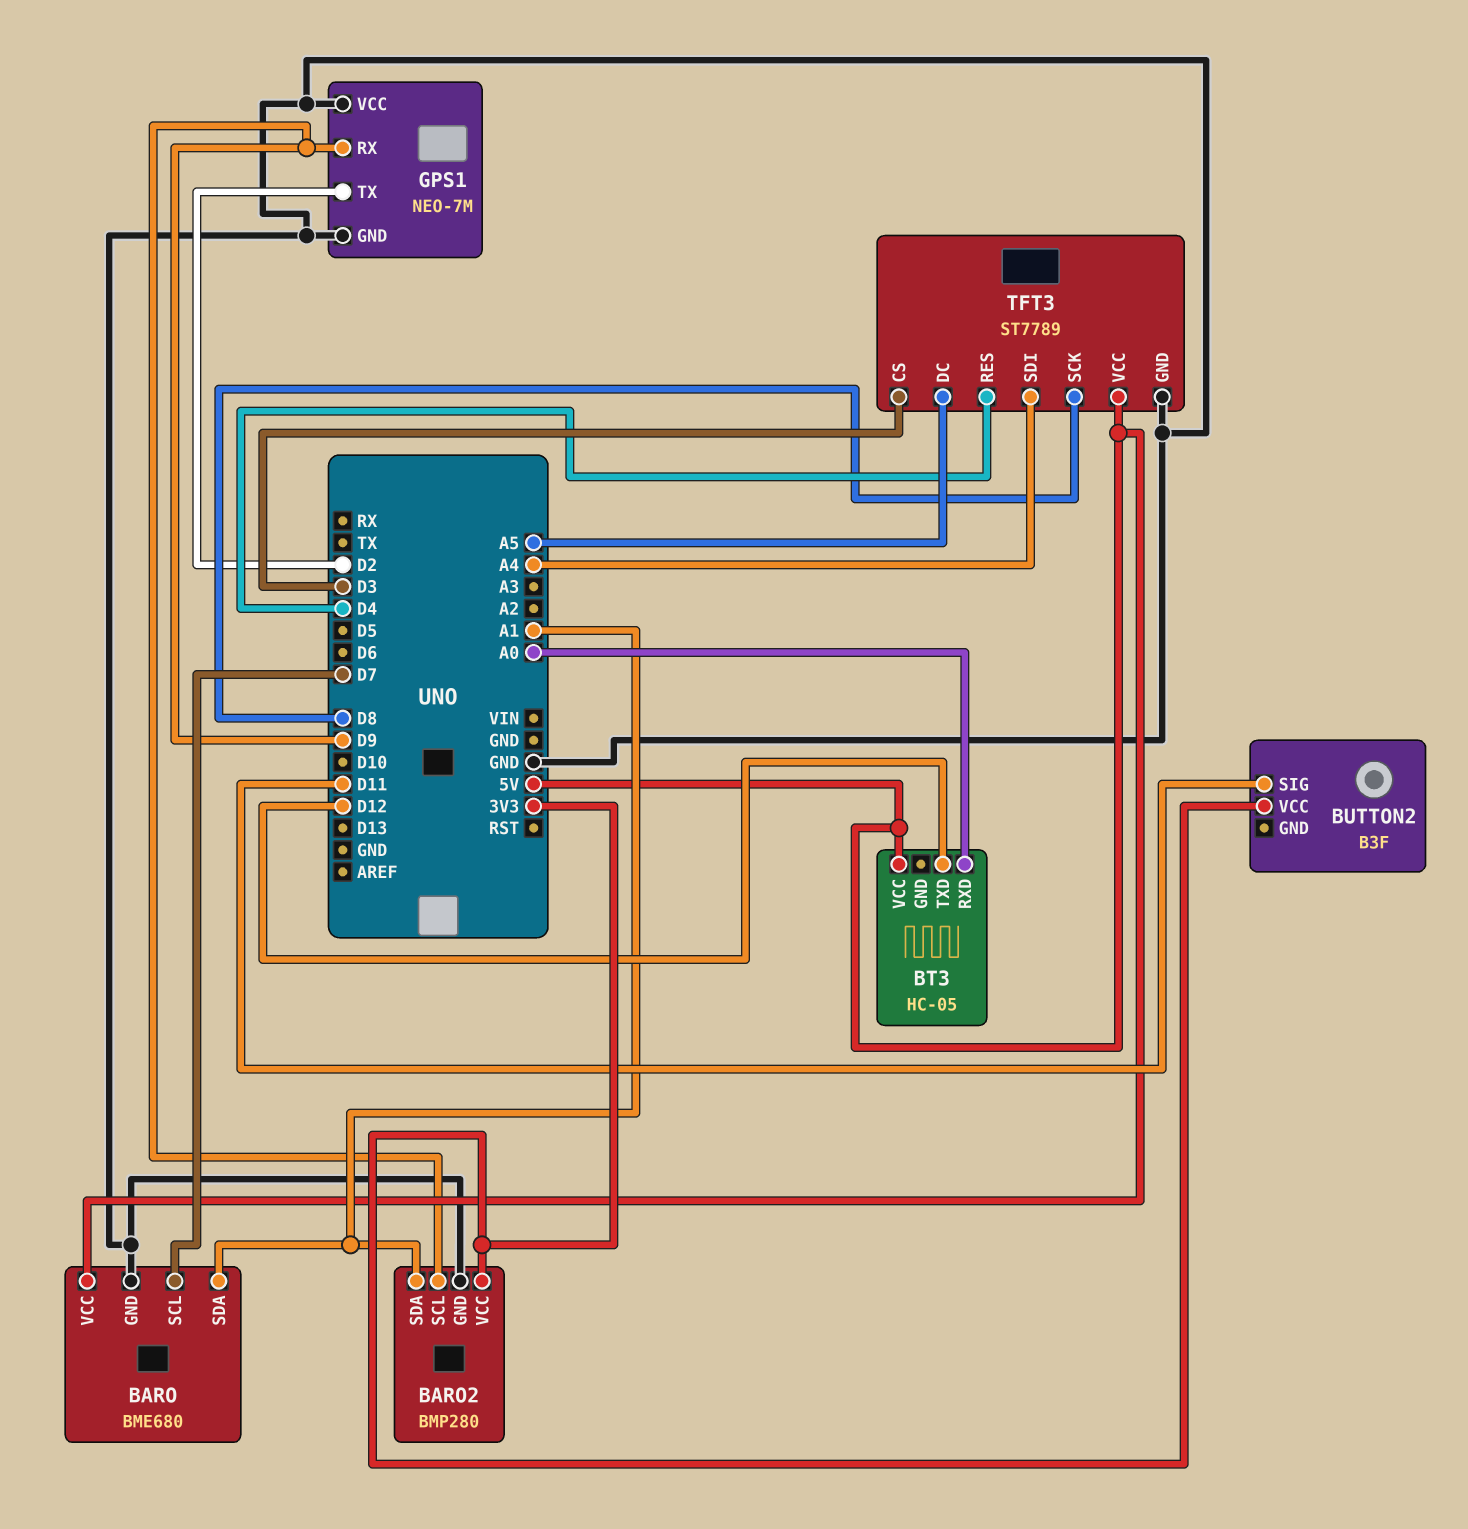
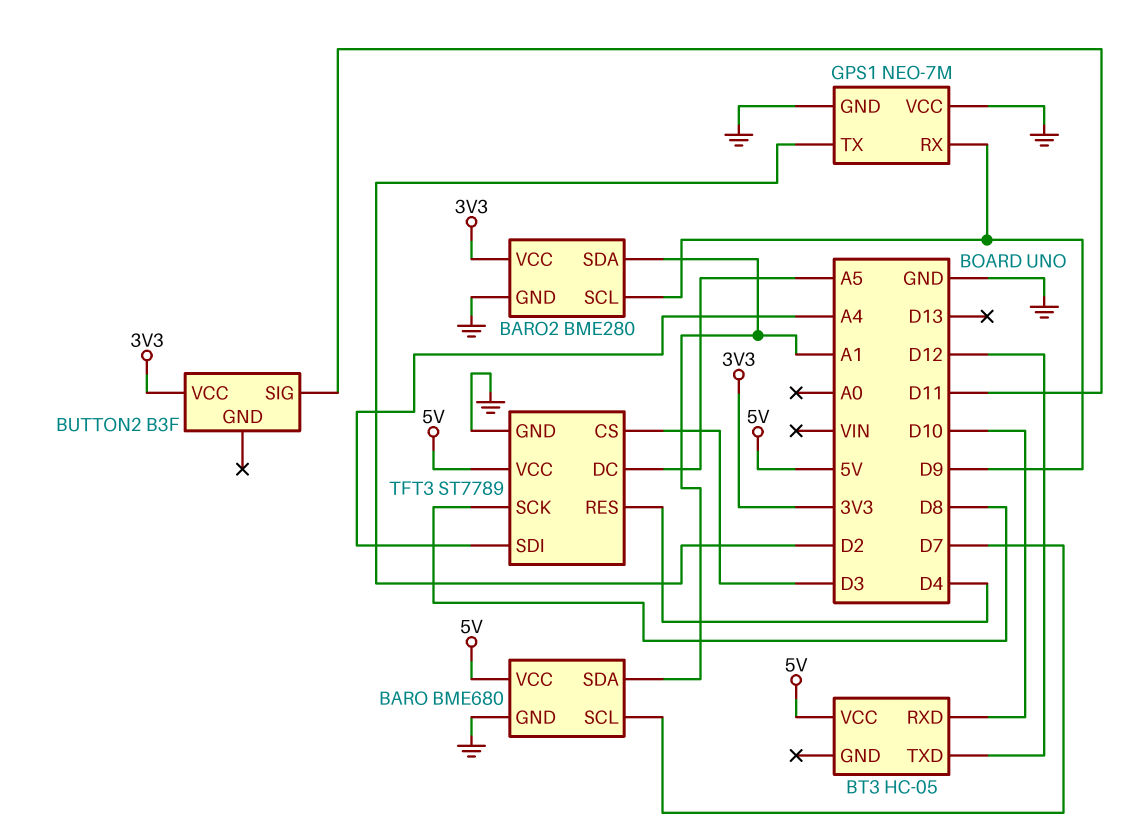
BARO2: BMP280 -> BME280
BT3 pin RXD: A0 -> D10

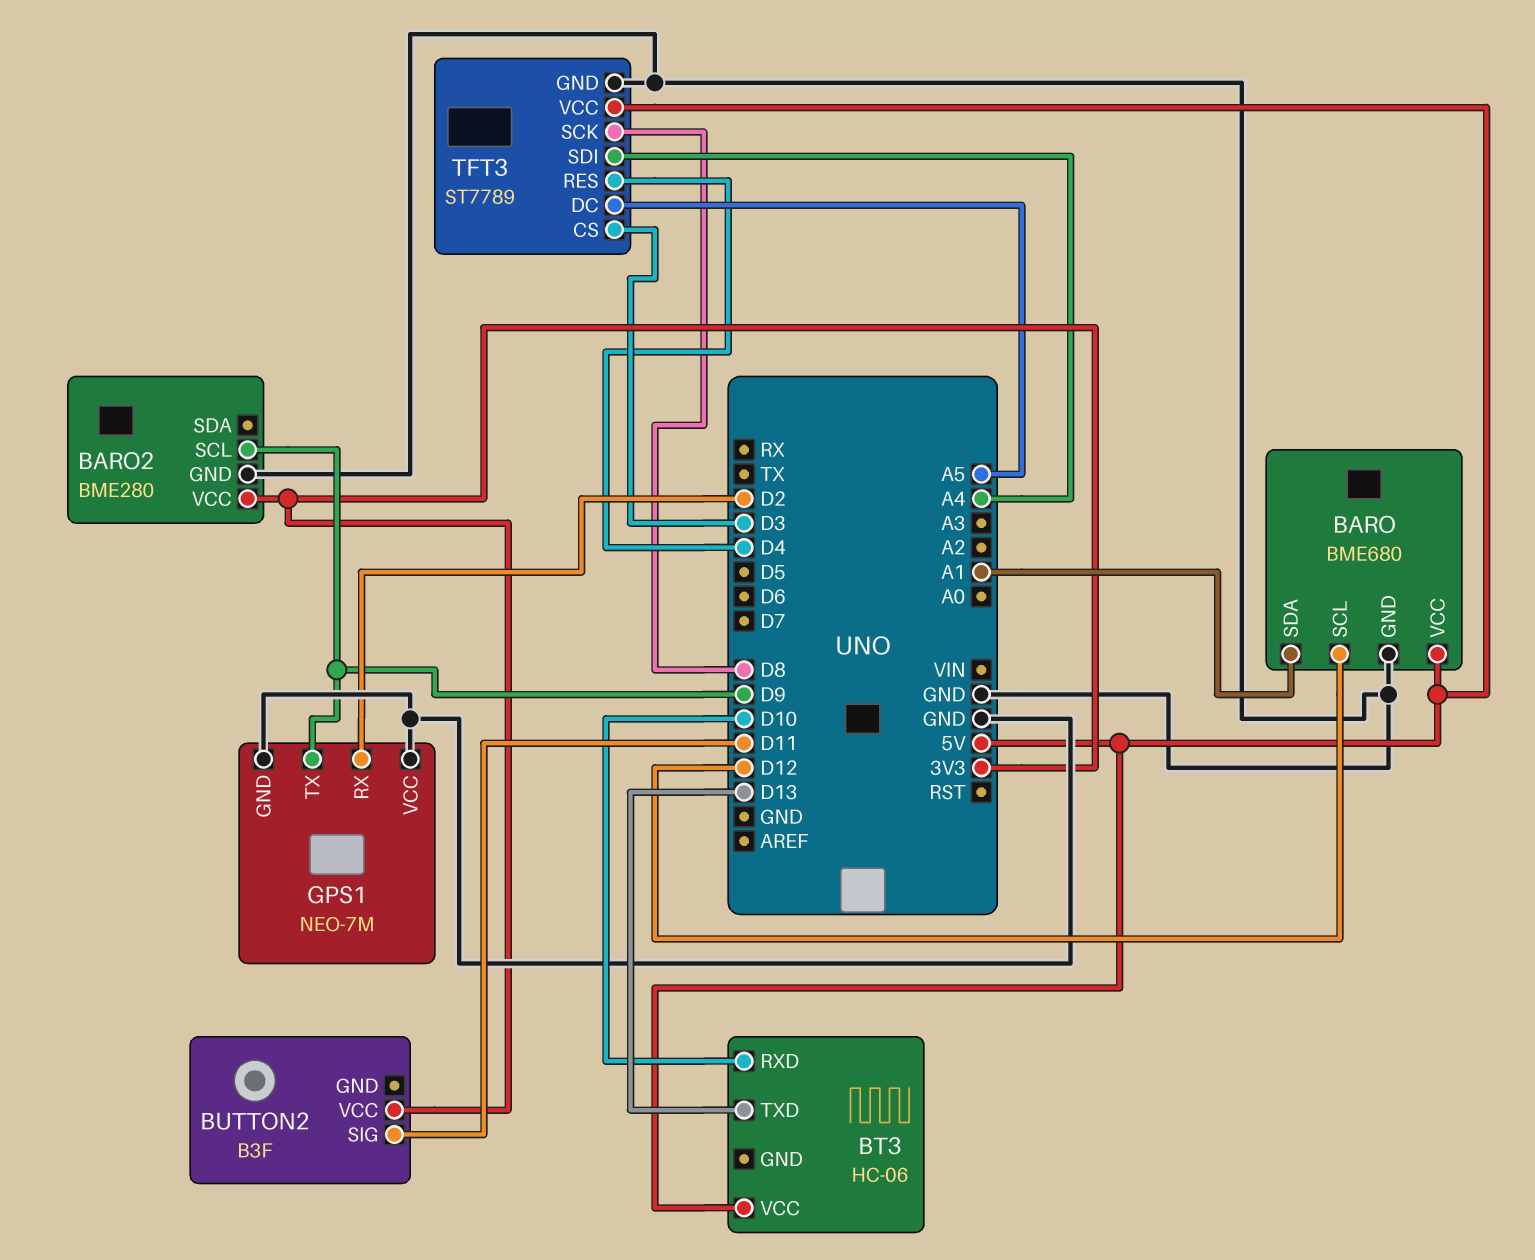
BARO pin SCL: D7 -> D12
BARO2 pin SDA: A1 -> none
BT3: HC-05 -> HC-06
BT3 pin TXD: D12 -> D13
GPS1 pin RX: D9 -> D2
GPS1 pin TX: D2 -> D9

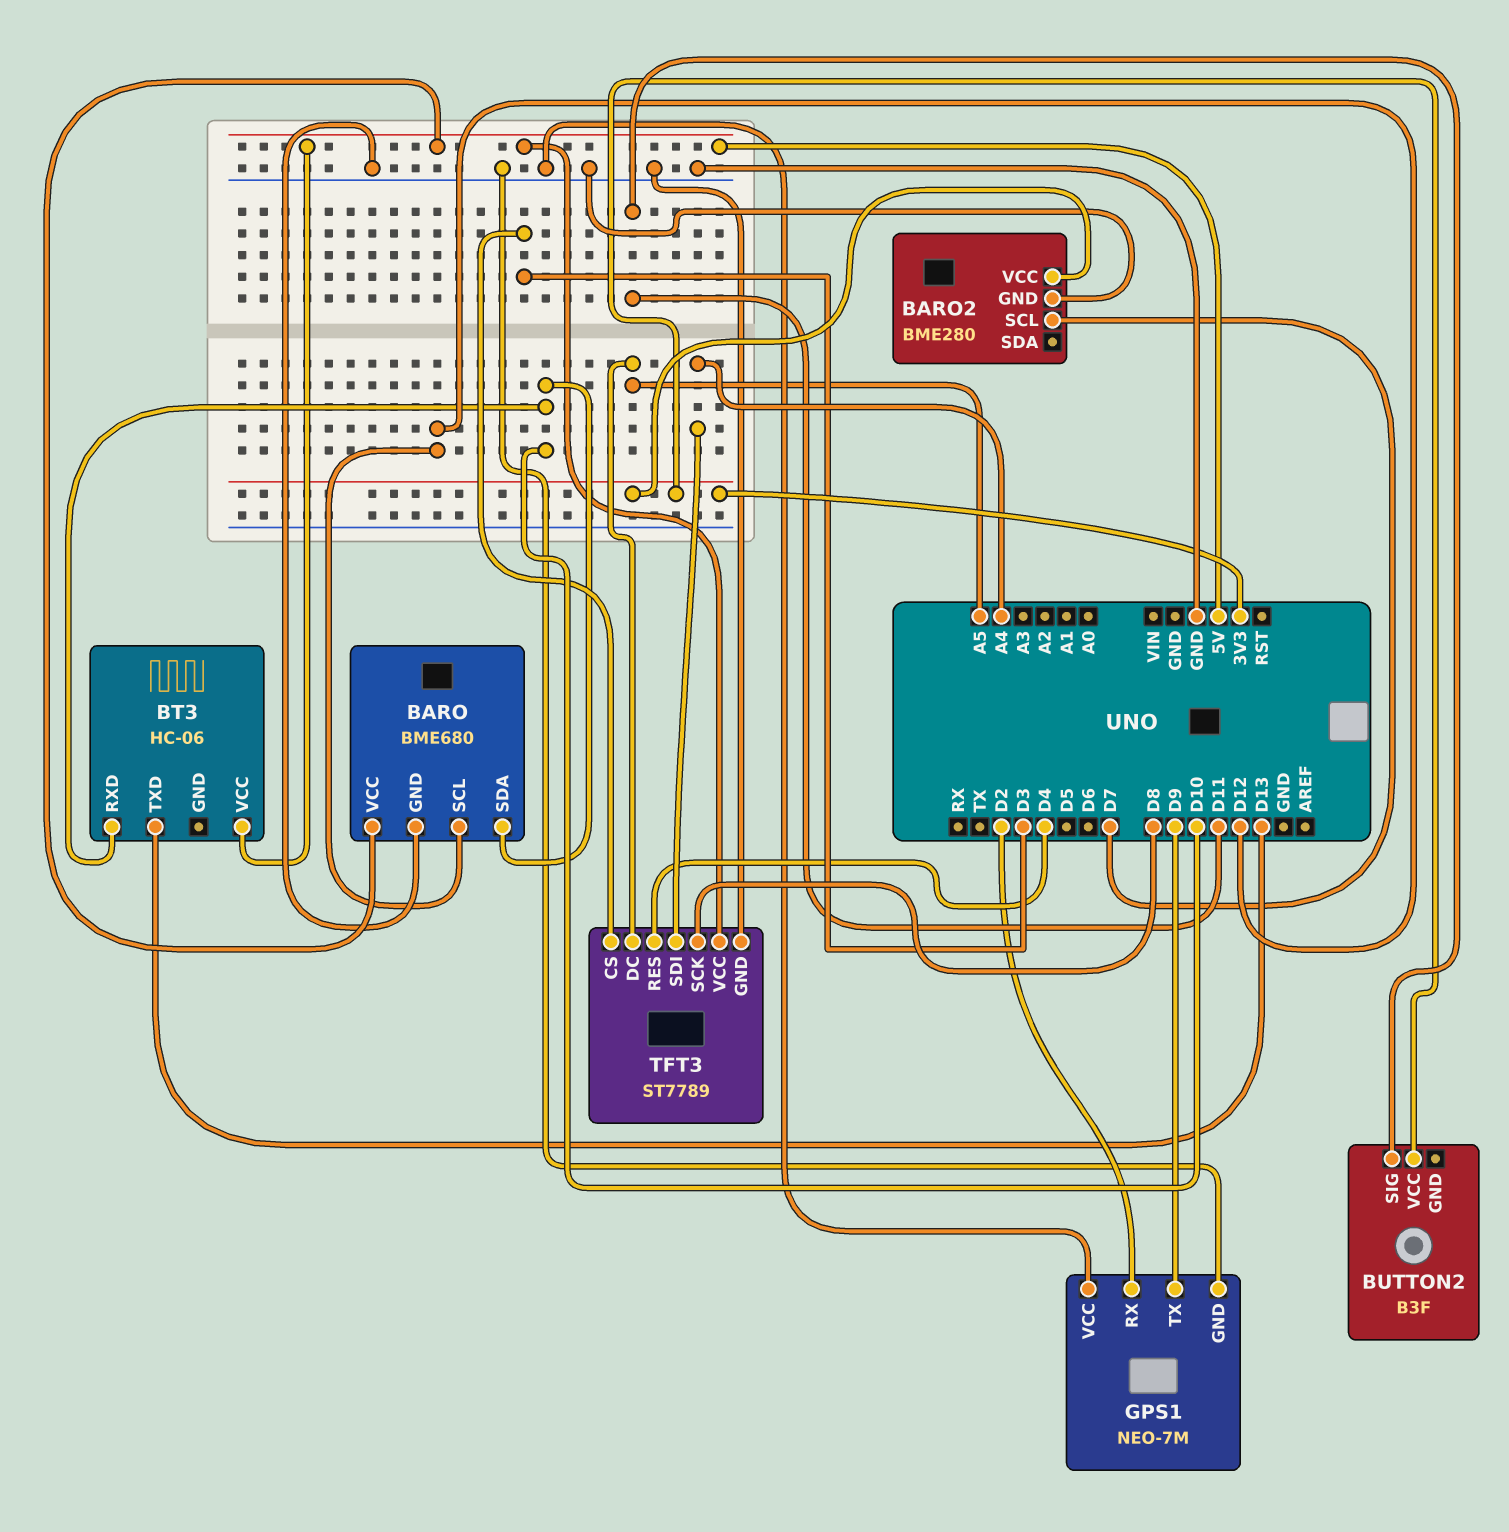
BARO pin SDA: A1 -> D10
BARO2 pin SCL: D9 -> D7

